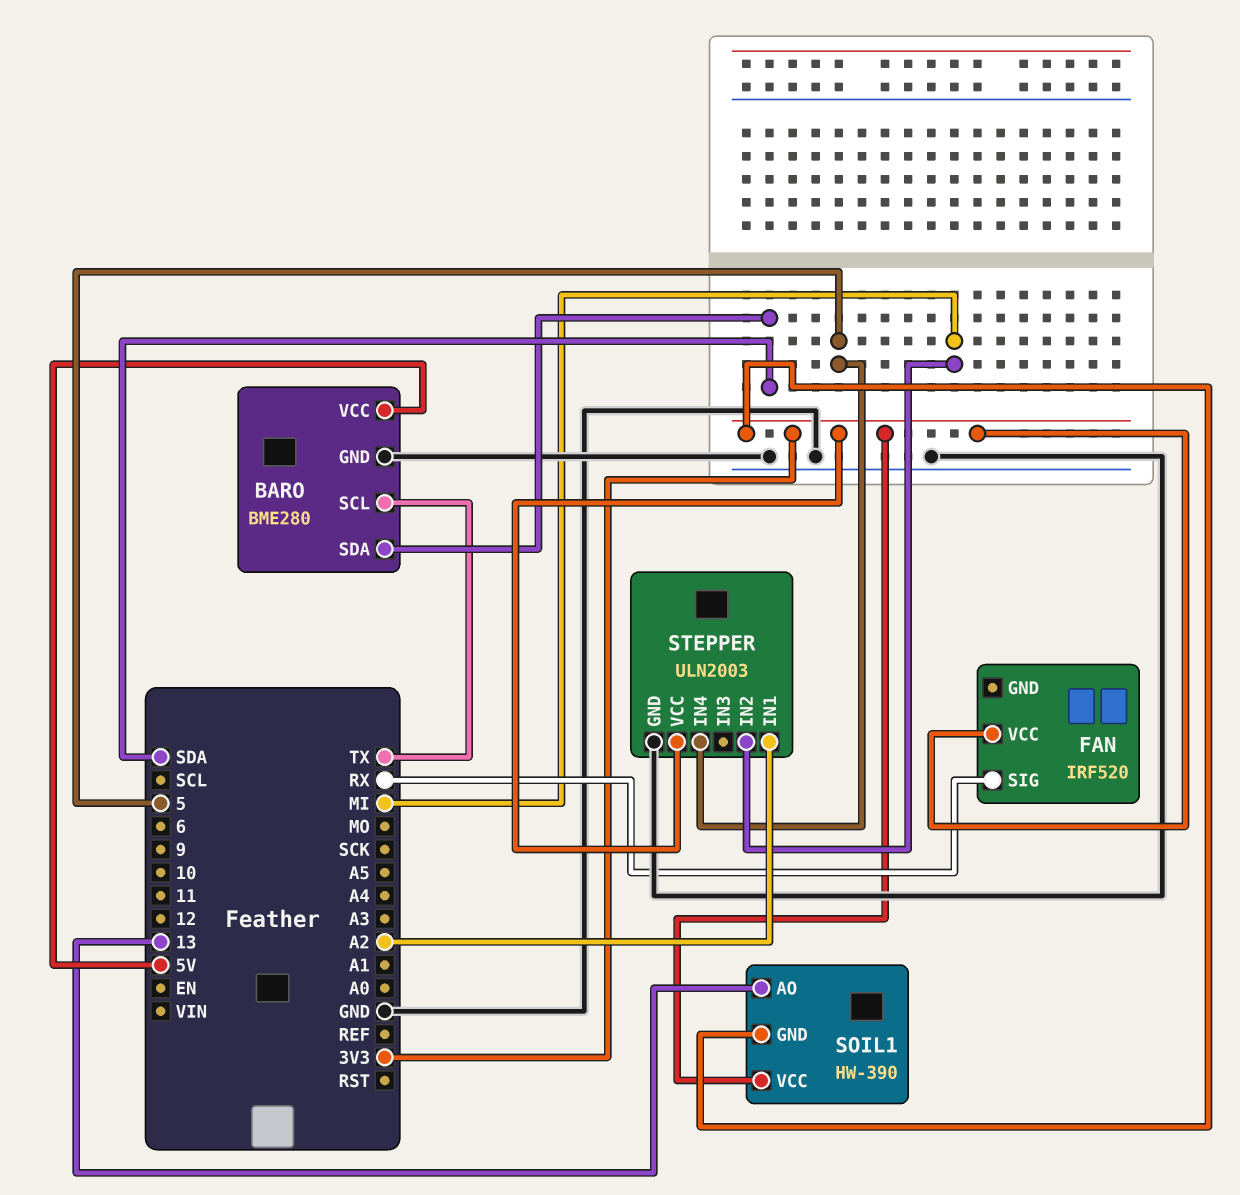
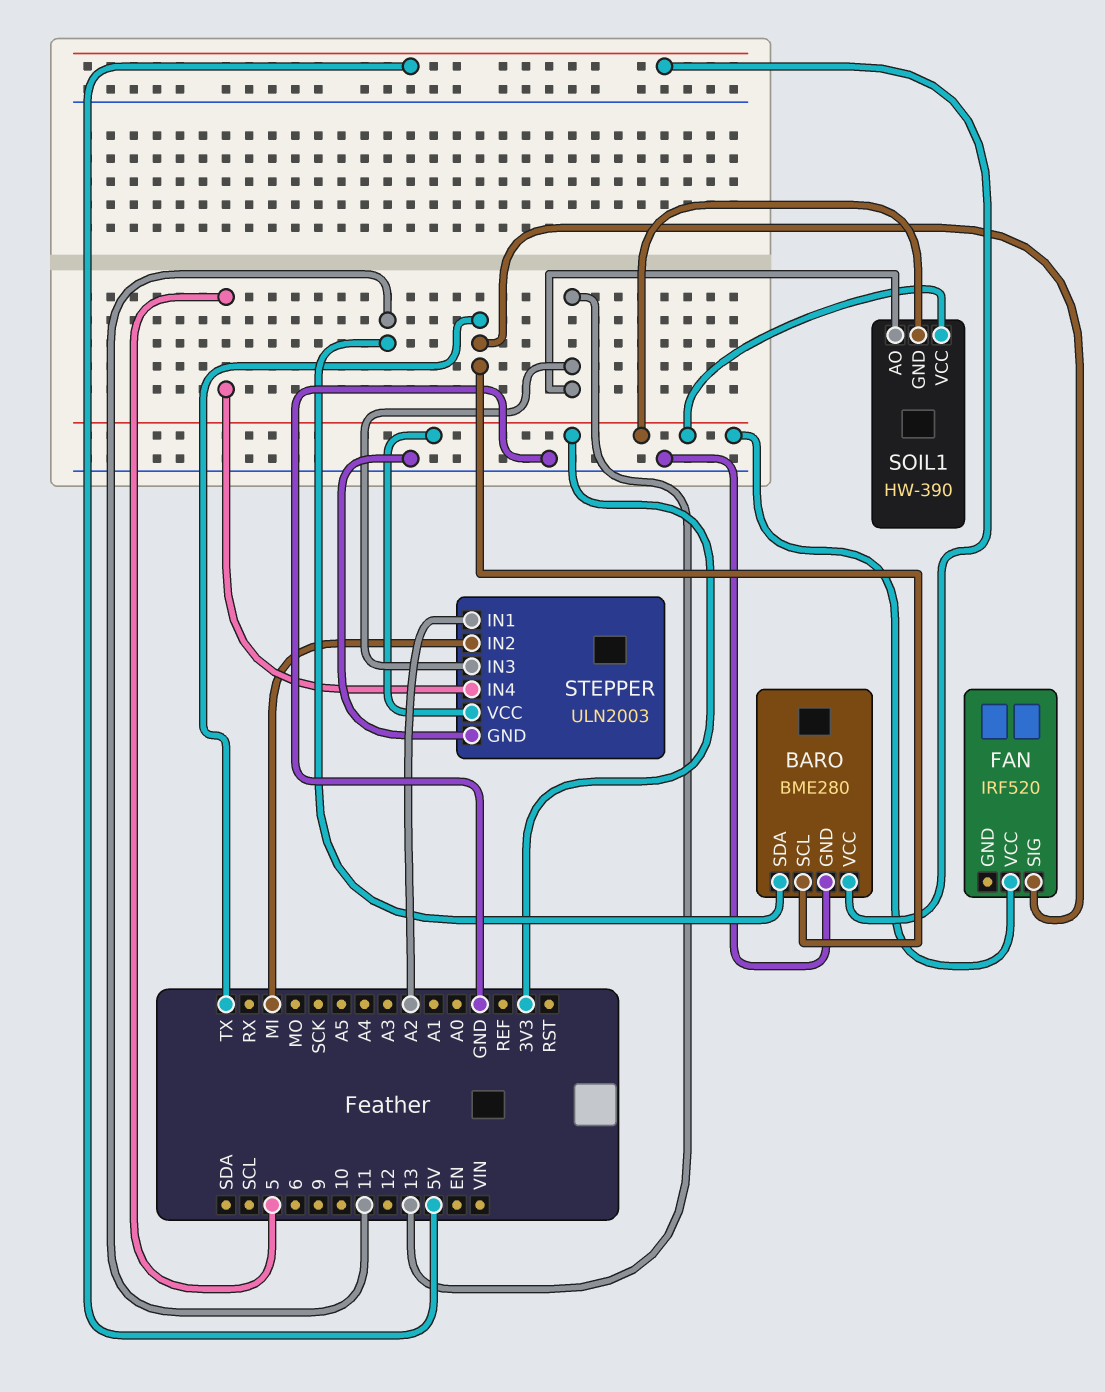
BARO pin SDA: SDA -> 11
FAN pin SIG: RX -> TX
STEPPER pin IN3: none -> 13

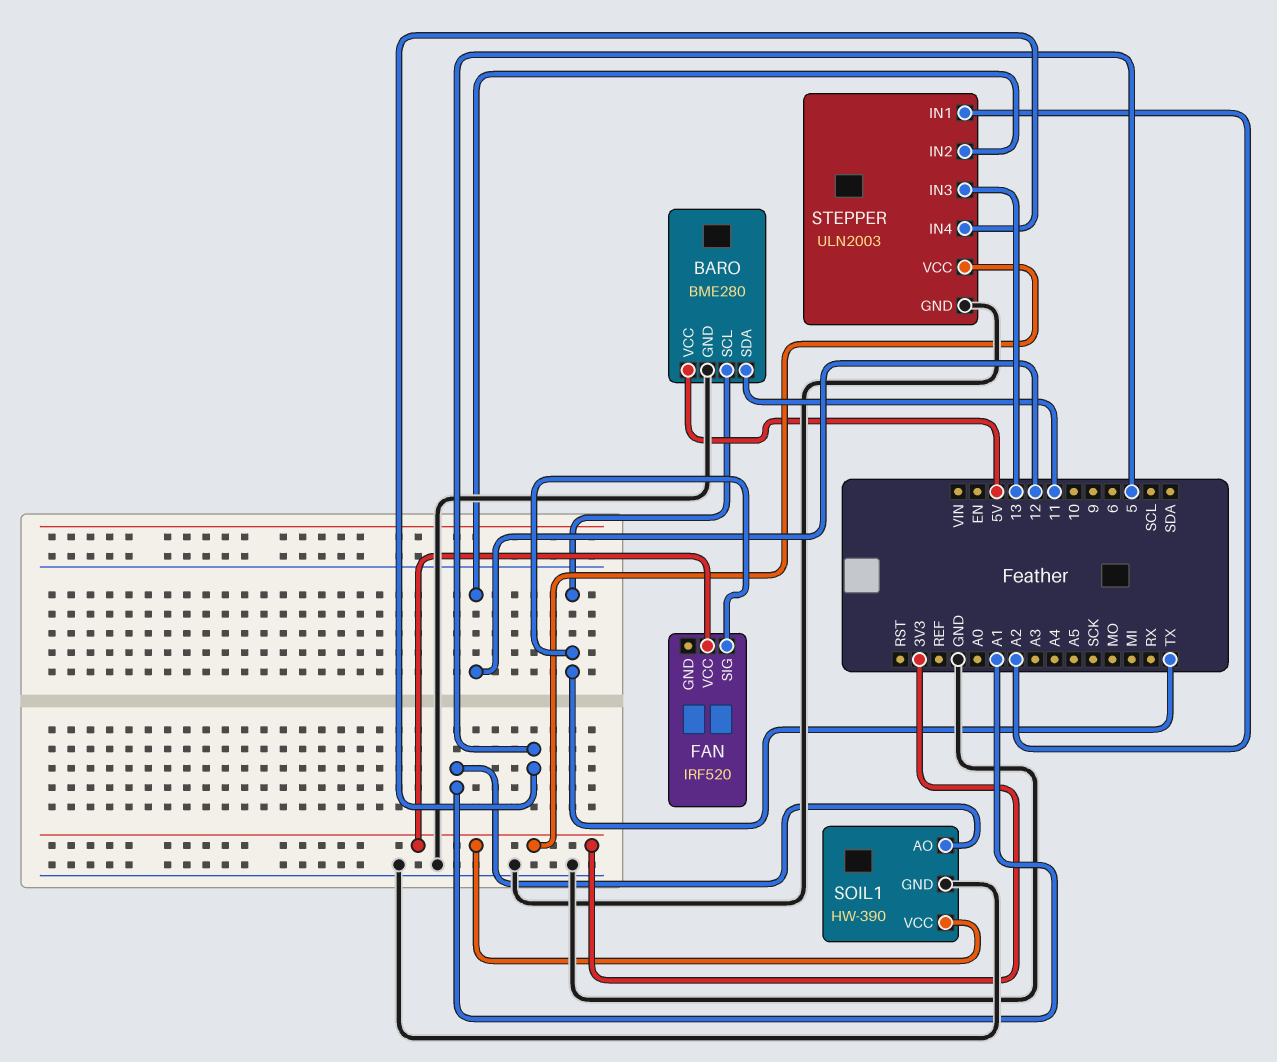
SOIL1 pin AO: 13 -> A1
SOIL1 pin GND: 3V3 -> GND
STEPPER pin IN2: MI -> 12

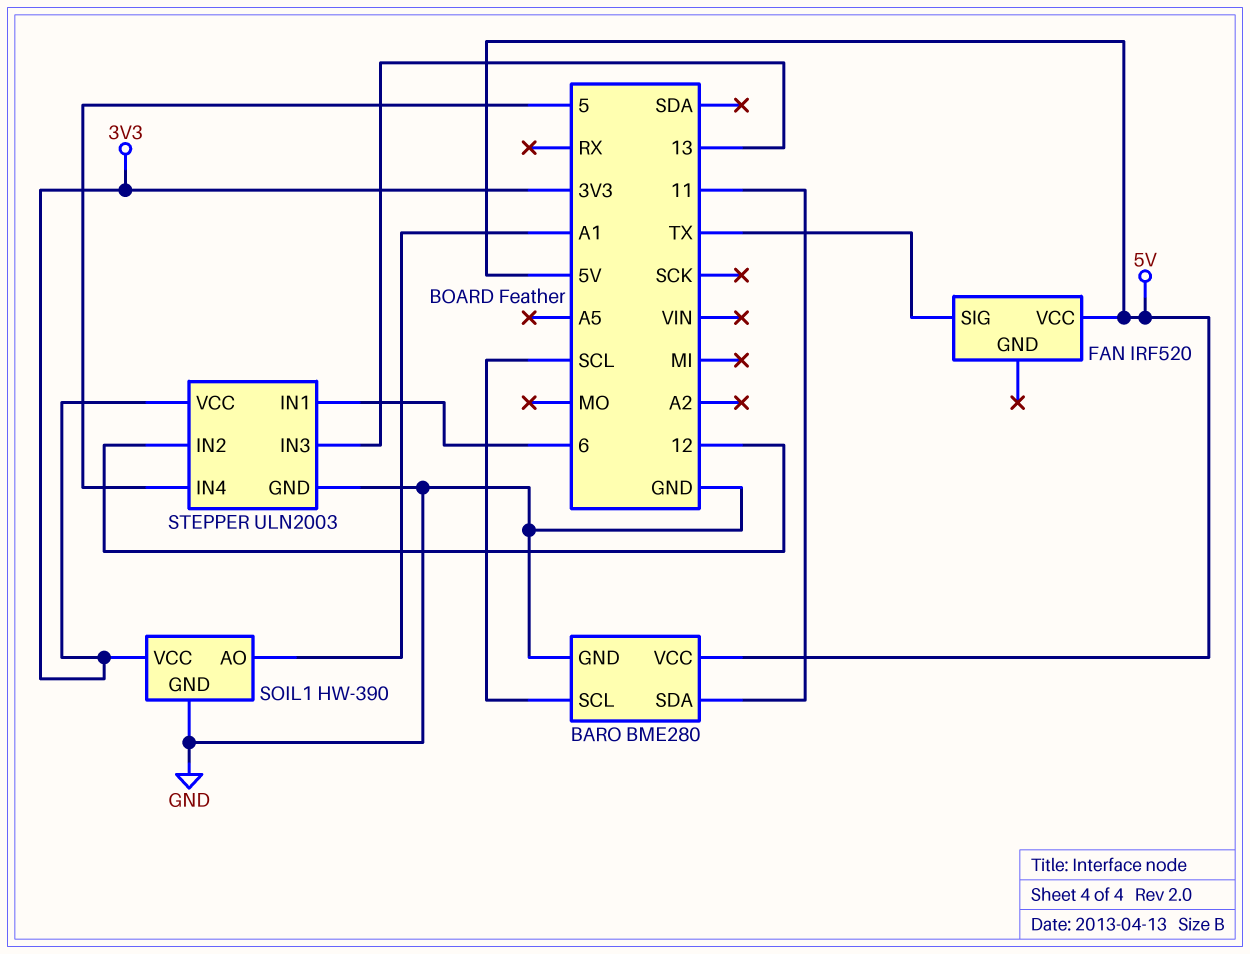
BARO pin SCL: TX -> SCL
FAN pin VCC: 3V3 -> 5V
STEPPER pin IN1: A2 -> 6

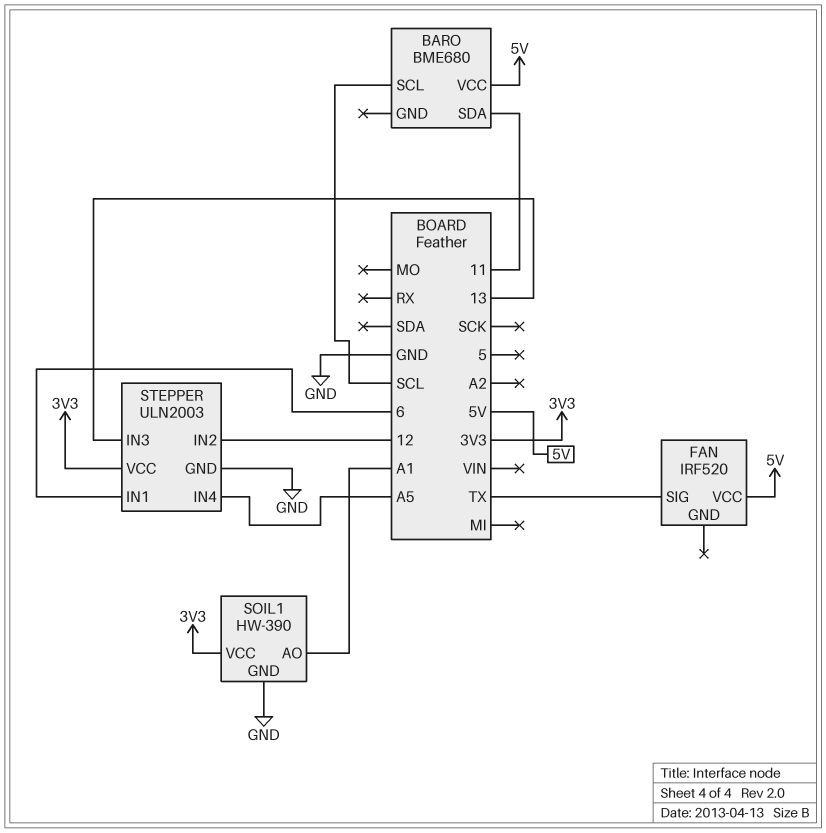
BARO: BME280 -> BME680
BARO pin GND: GND -> none
STEPPER pin IN4: 5 -> A5

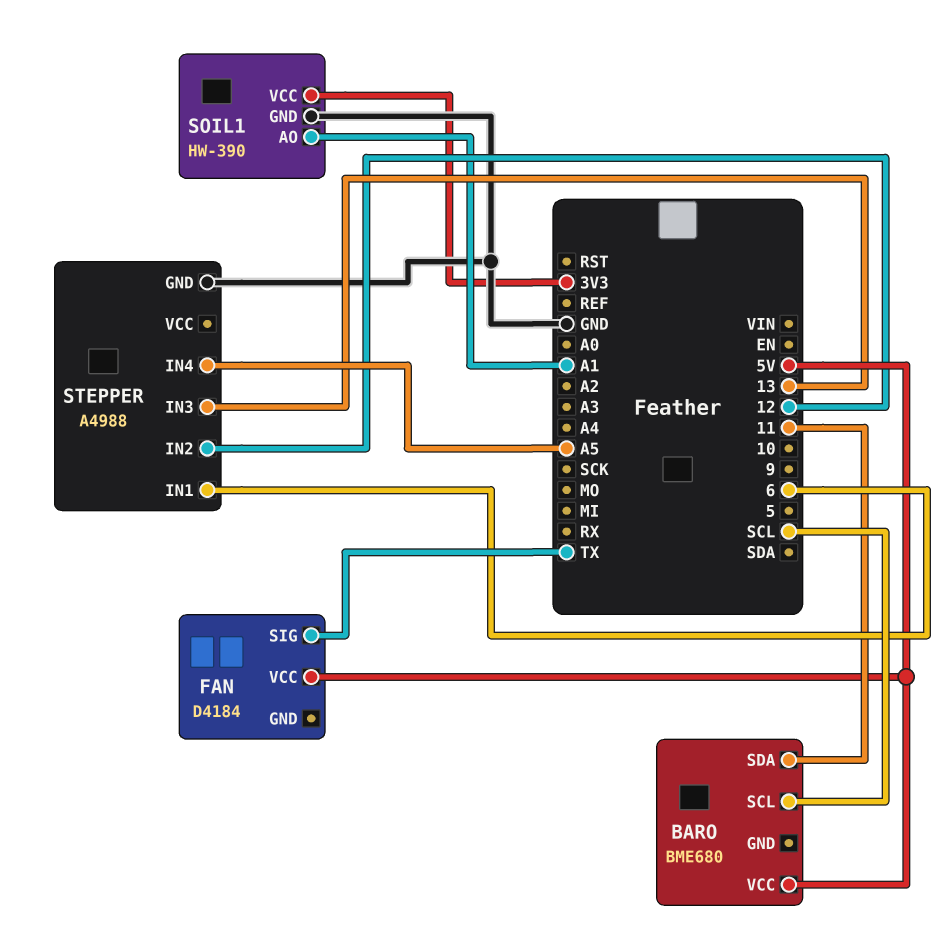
FAN: IRF520 -> D4184
STEPPER: ULN2003 -> A4988
STEPPER pin VCC: 3V3 -> none

